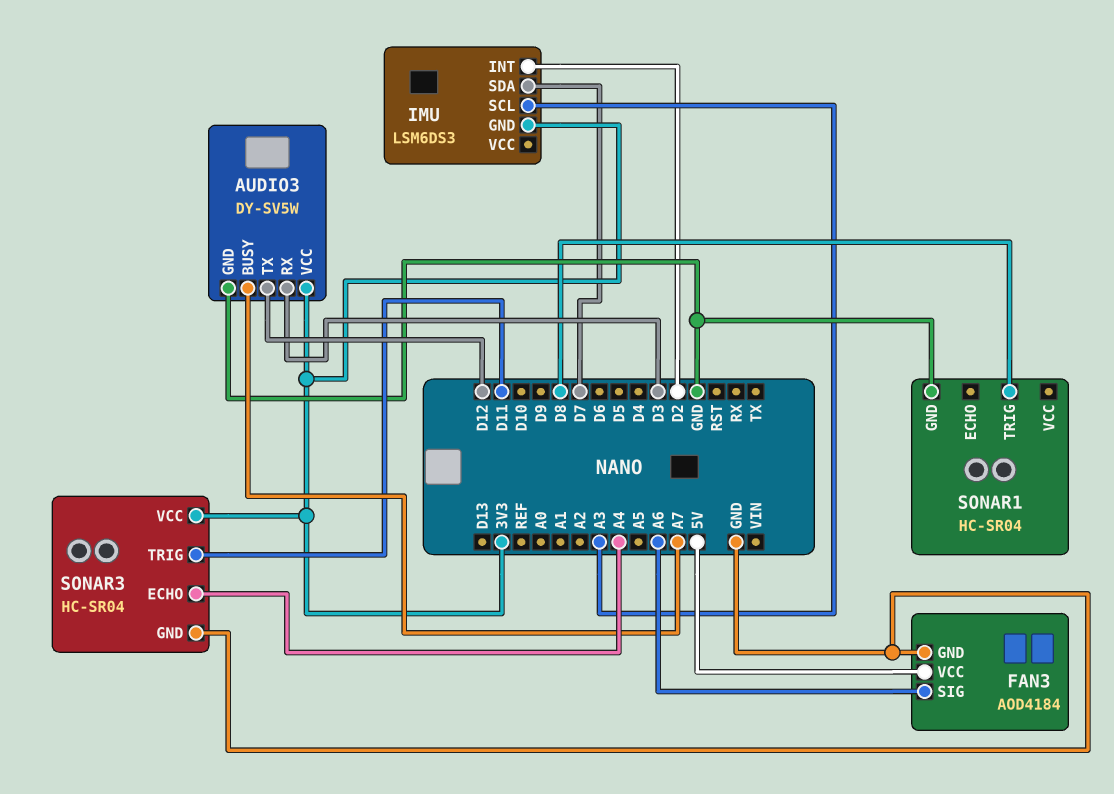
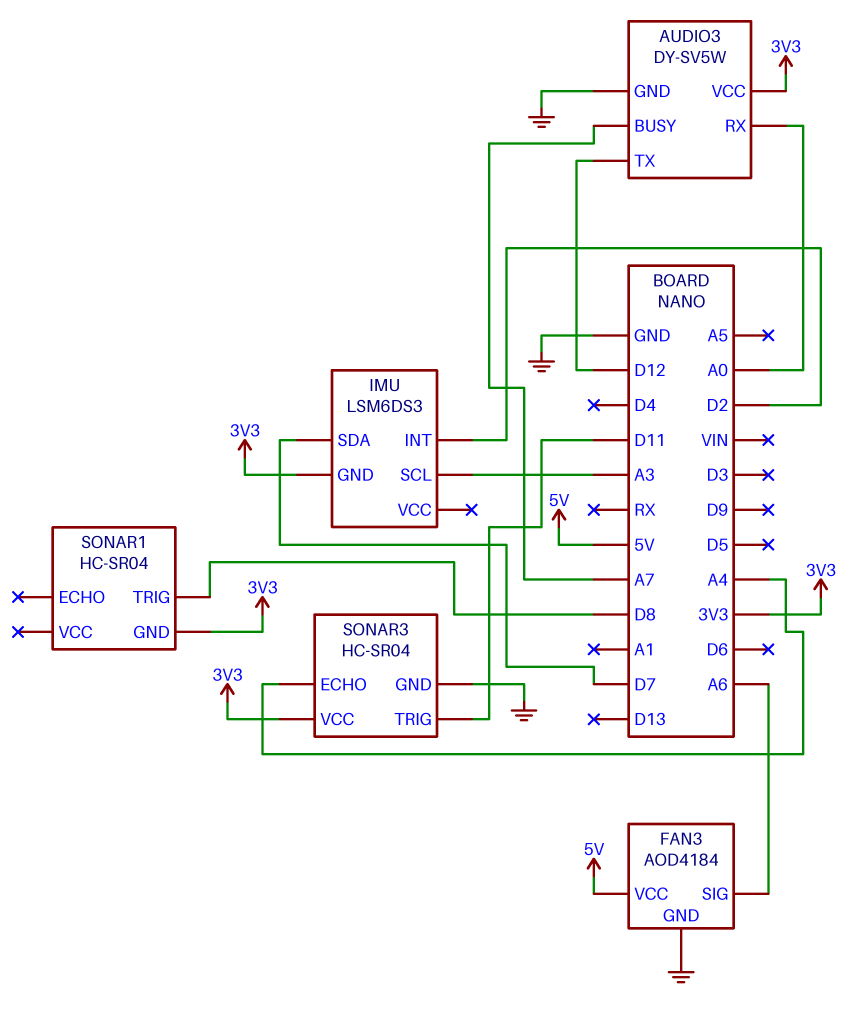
AUDIO3 pin RX: D3 -> A0
SONAR1 pin GND: GND -> 3V3

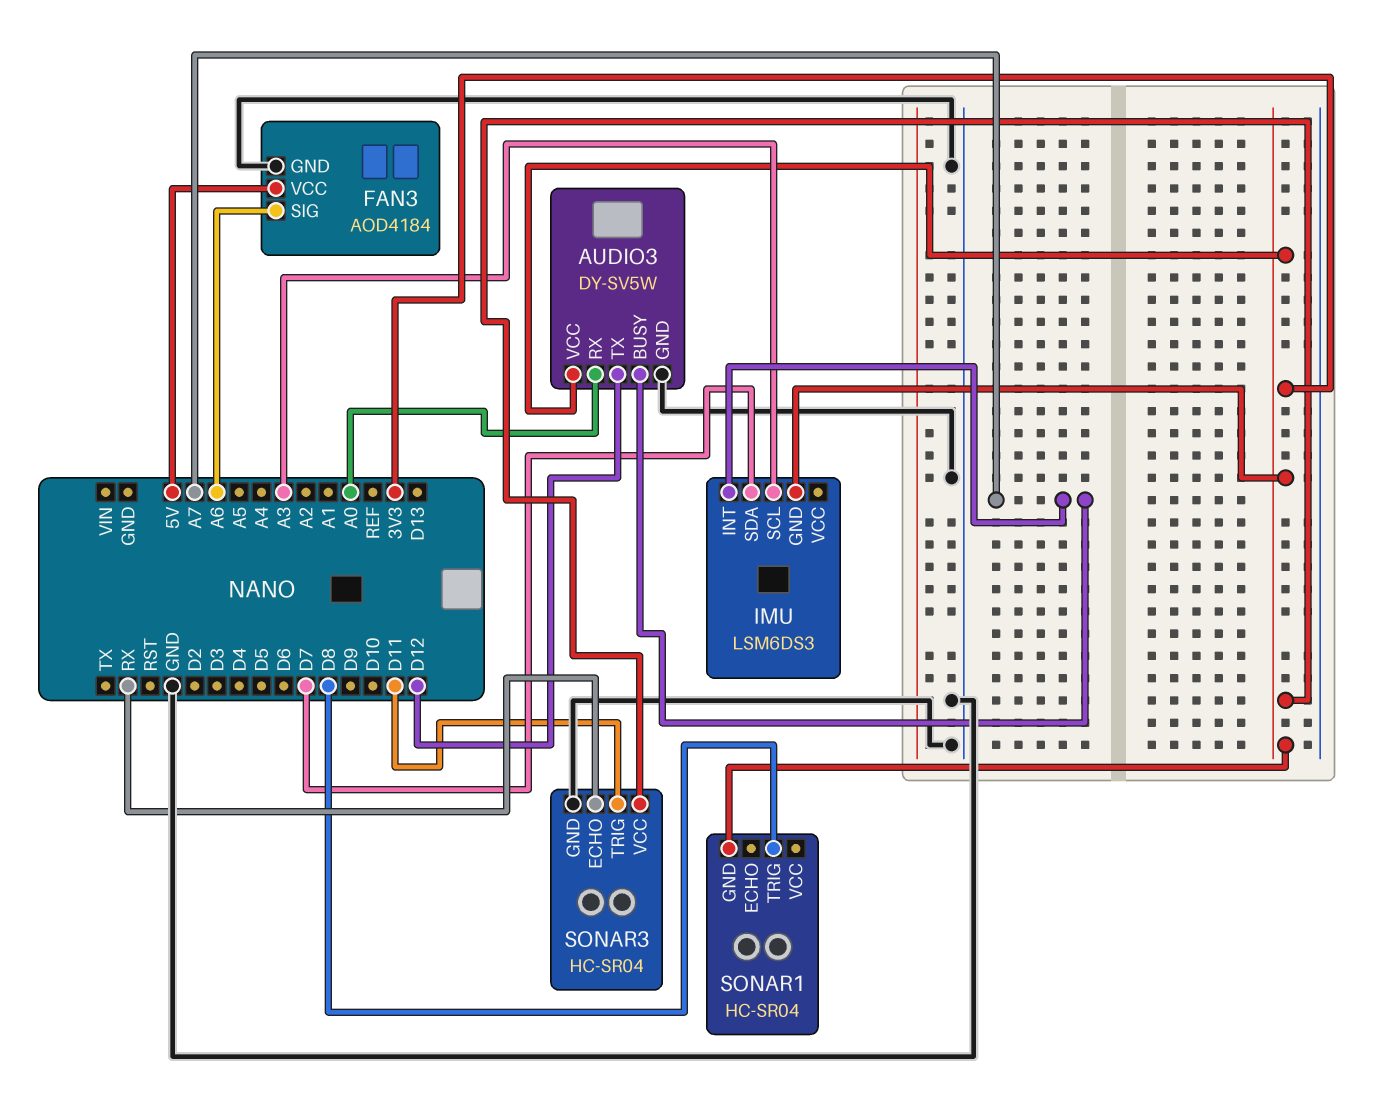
IMU pin INT: D2 -> A7
SONAR3 pin ECHO: A4 -> RX

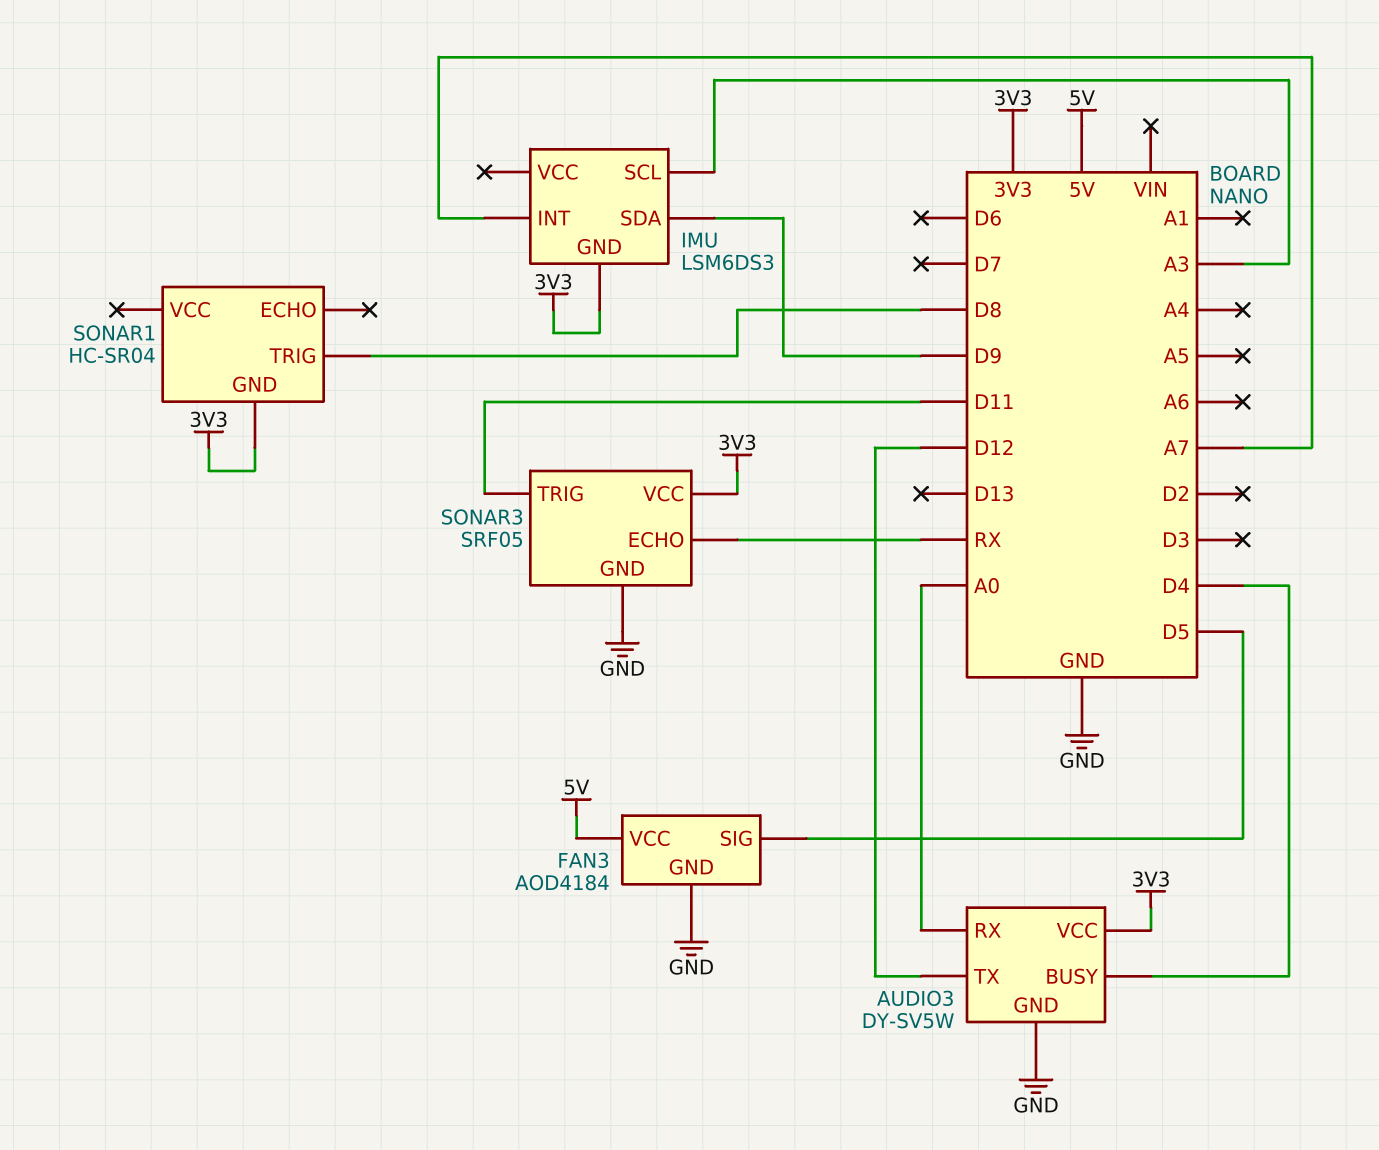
AUDIO3 pin BUSY: A7 -> D4
FAN3 pin SIG: A6 -> D5
IMU pin SDA: D7 -> D9
SONAR3: HC-SR04 -> SRF05

